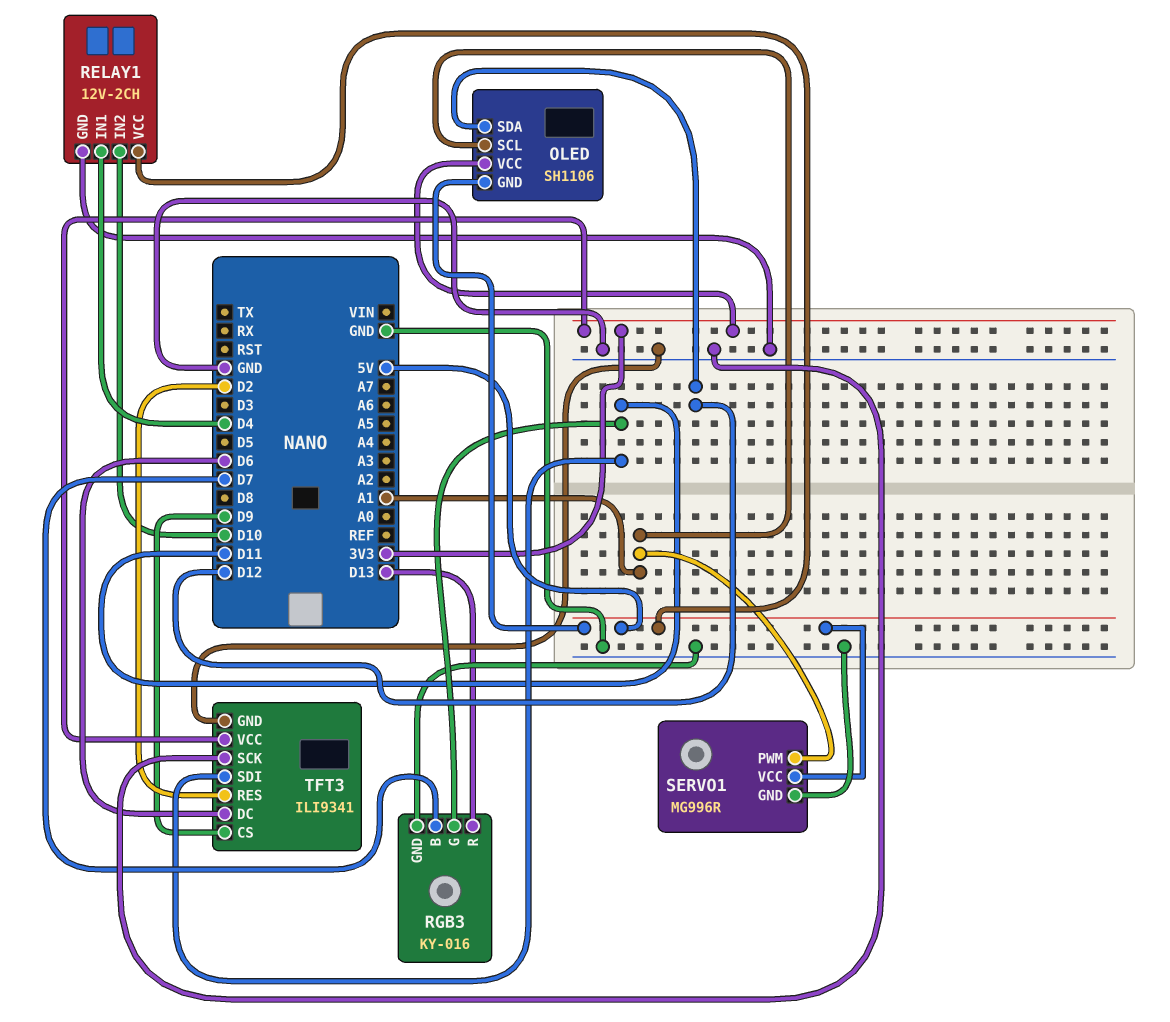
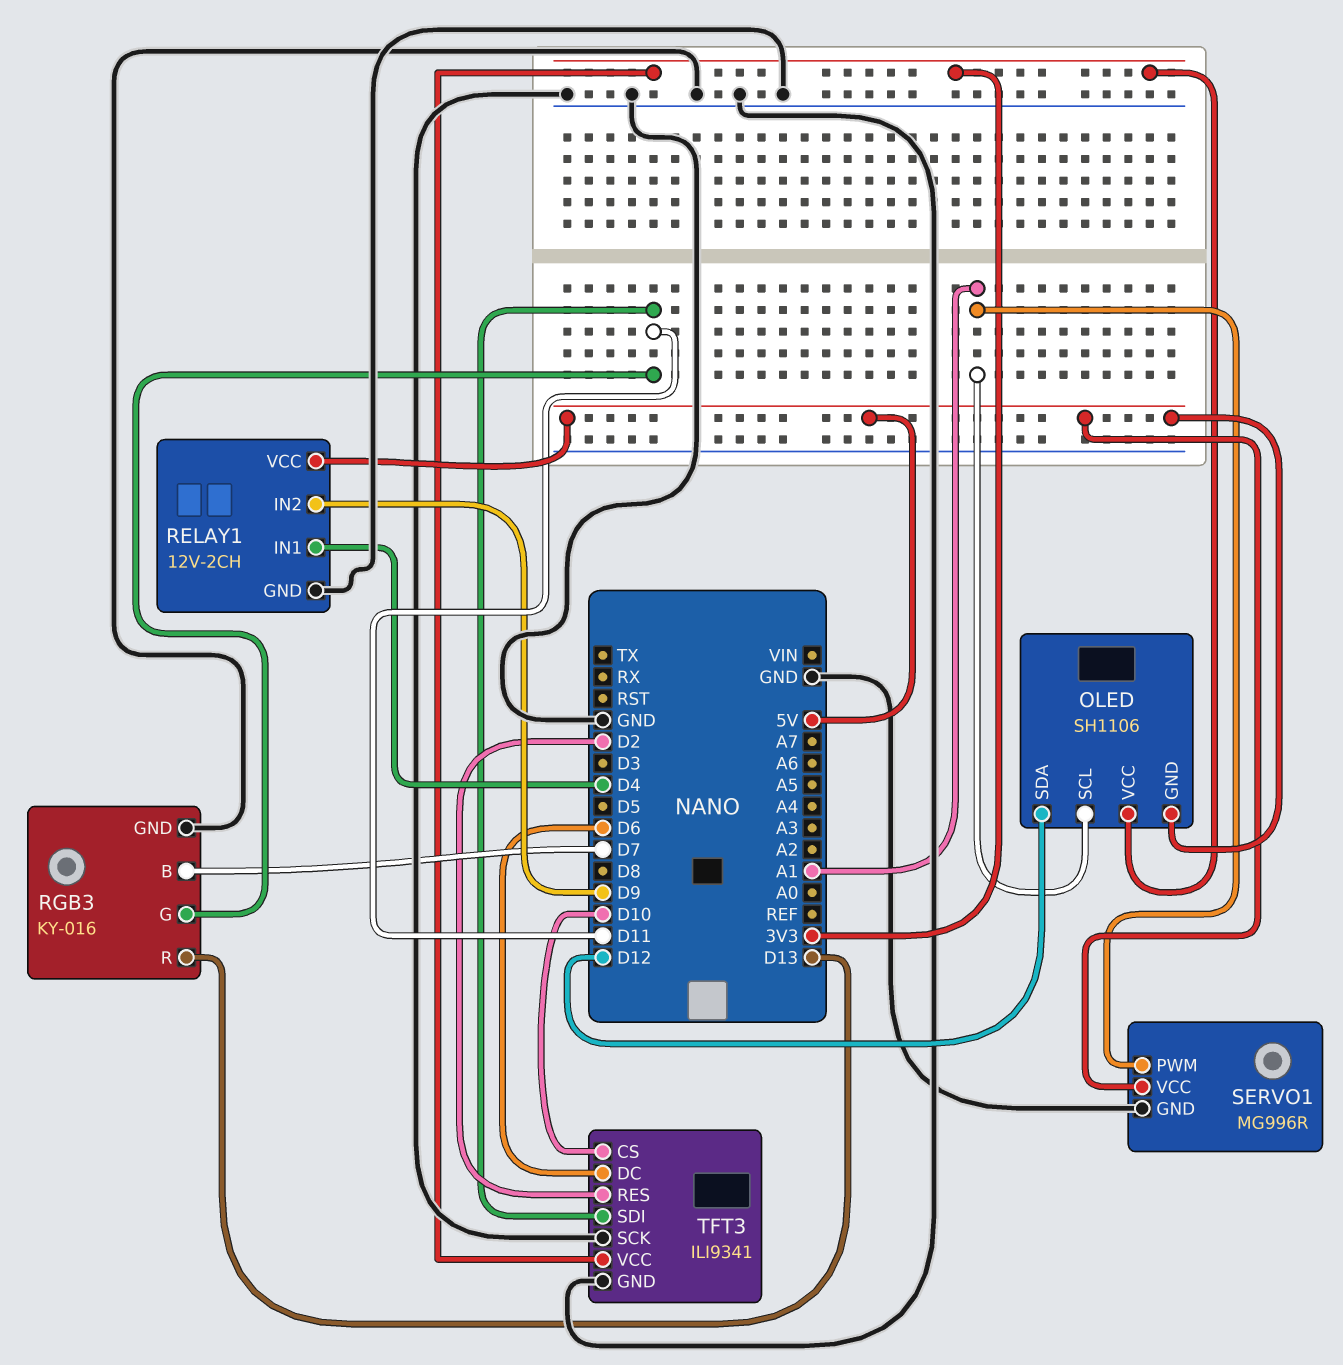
RELAY1 pin IN2: D10 -> D9
TFT3 pin CS: D9 -> D10

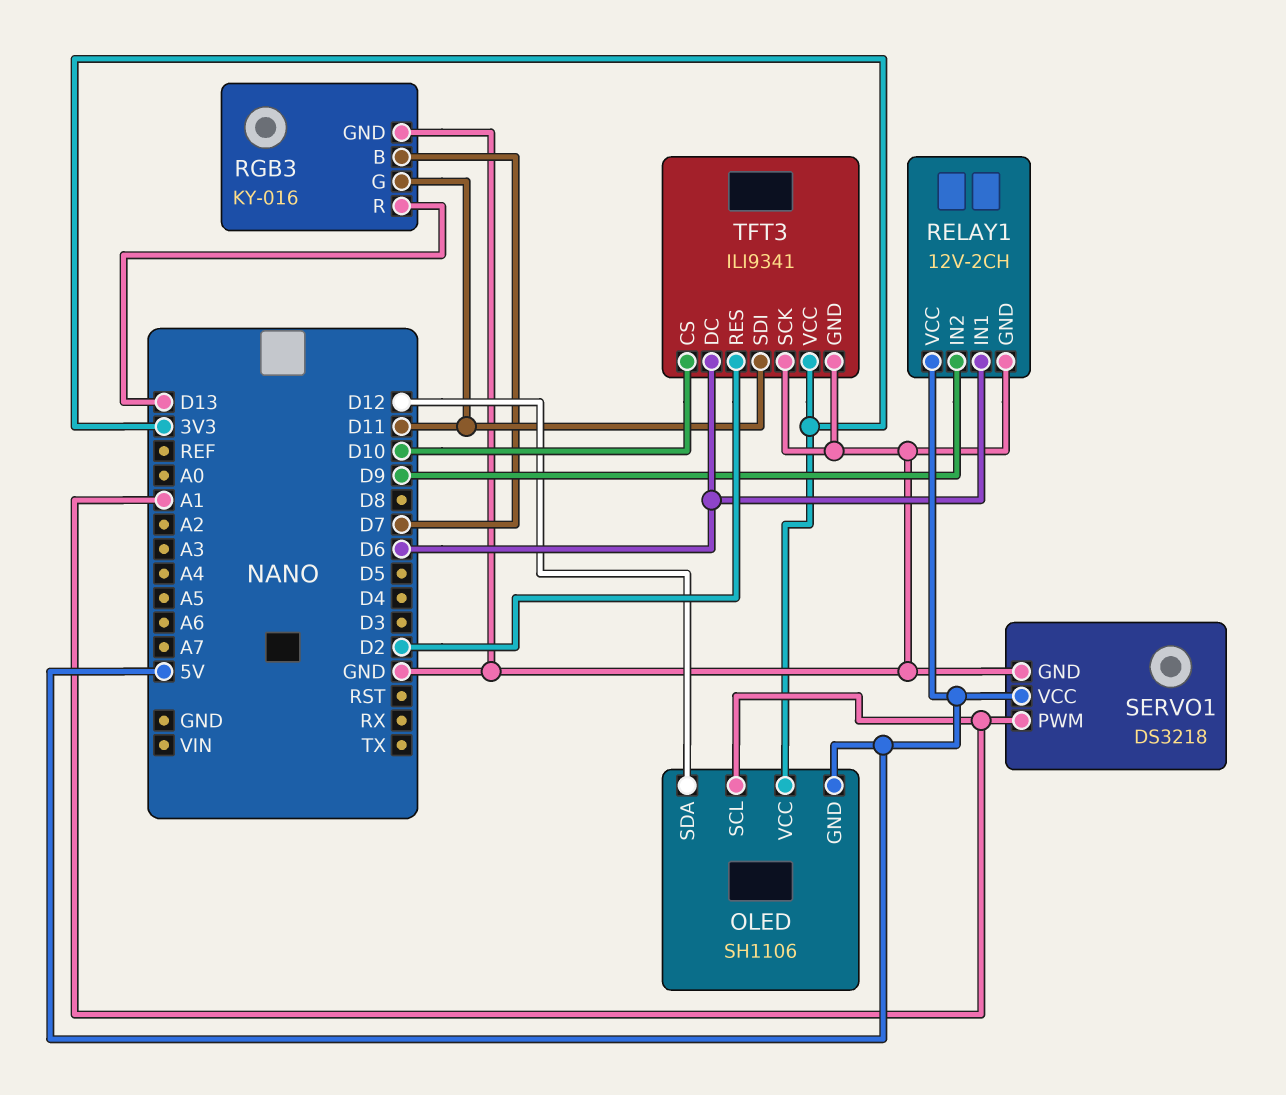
RELAY1 pin IN1: D4 -> D6
SERVO1: MG996R -> DS3218

